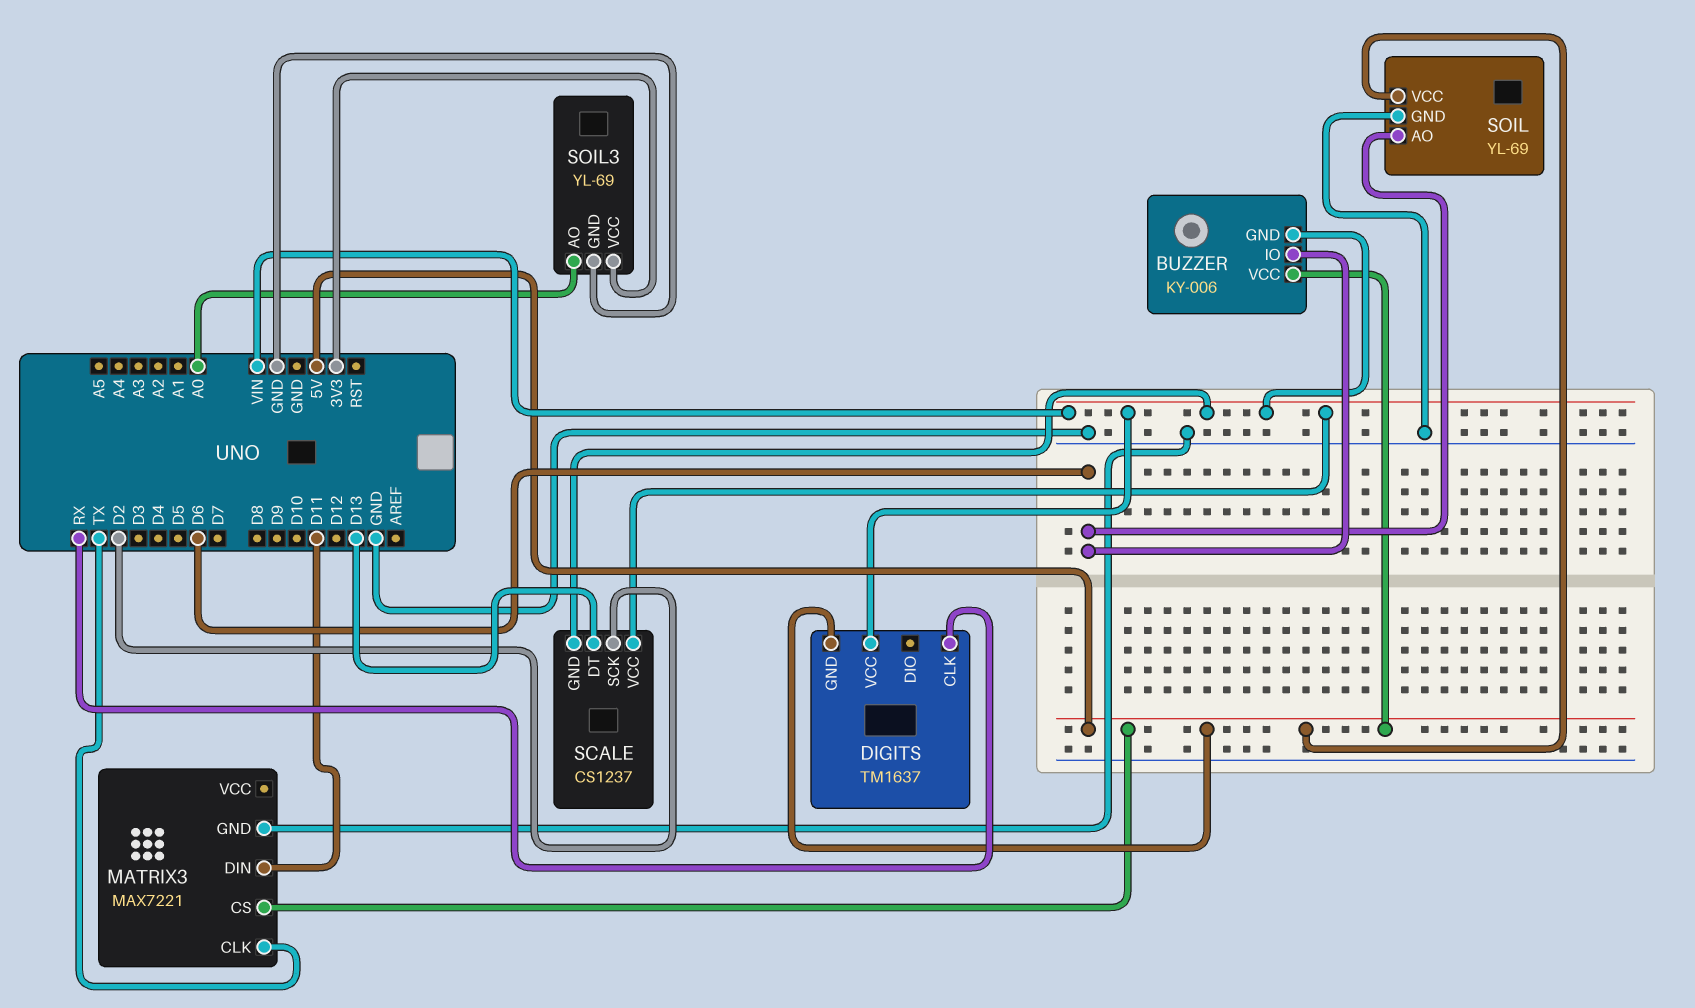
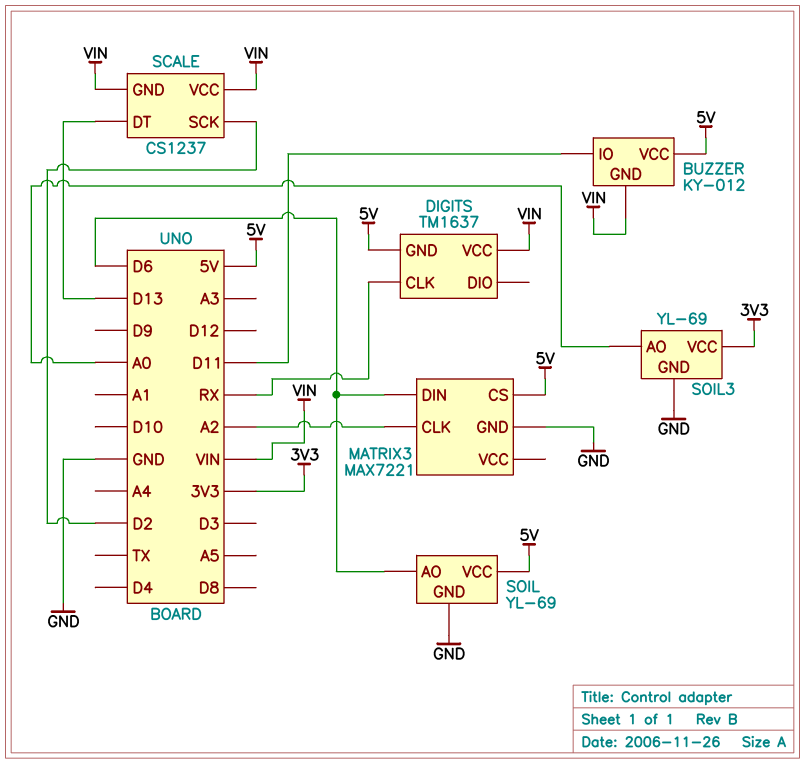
BUZZER: KY-006 -> KY-012
BUZZER pin IO: D6 -> D11
MATRIX3 pin CLK: TX -> A2
MATRIX3 pin DIN: D11 -> D6

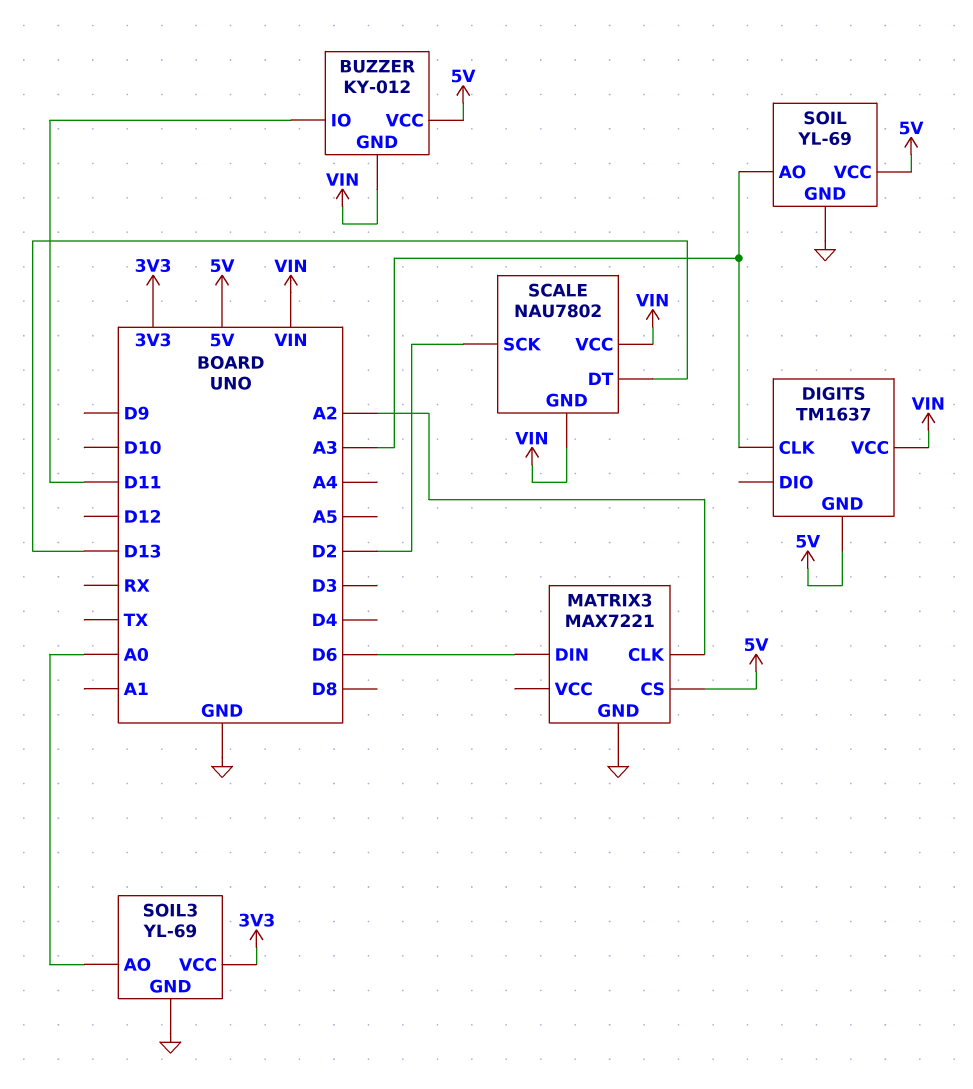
DIGITS pin CLK: RX -> A3
SCALE: CS1237 -> NAU7802
SOIL pin AO: D6 -> A3

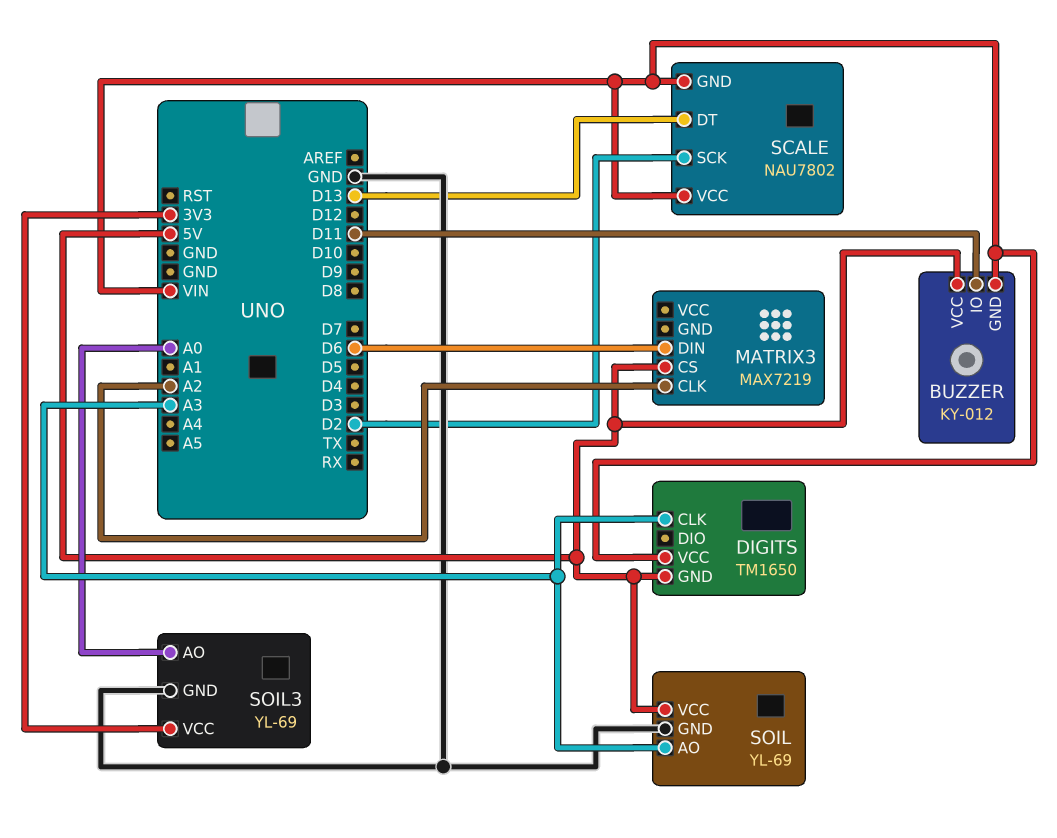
DIGITS: TM1637 -> TM1650
MATRIX3: MAX7221 -> MAX7219
MATRIX3 pin GND: GND -> none

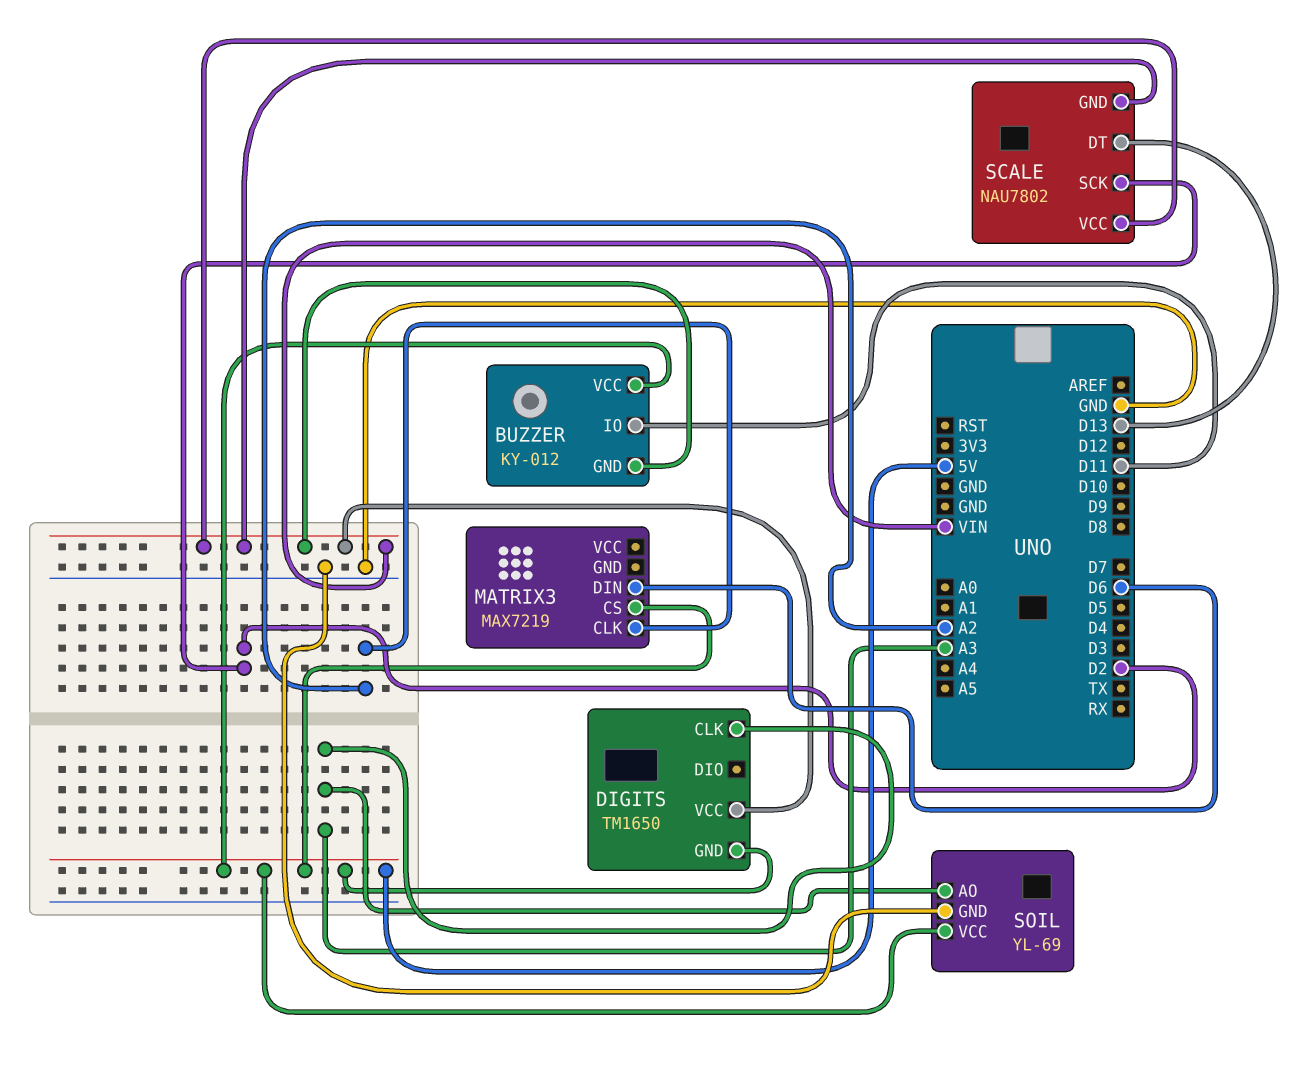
SOIL3: YL-69 -> none
SOIL3 pin AO: A0 -> none
SOIL3 pin GND: GND -> none
SOIL3 pin VCC: 3V3 -> none

